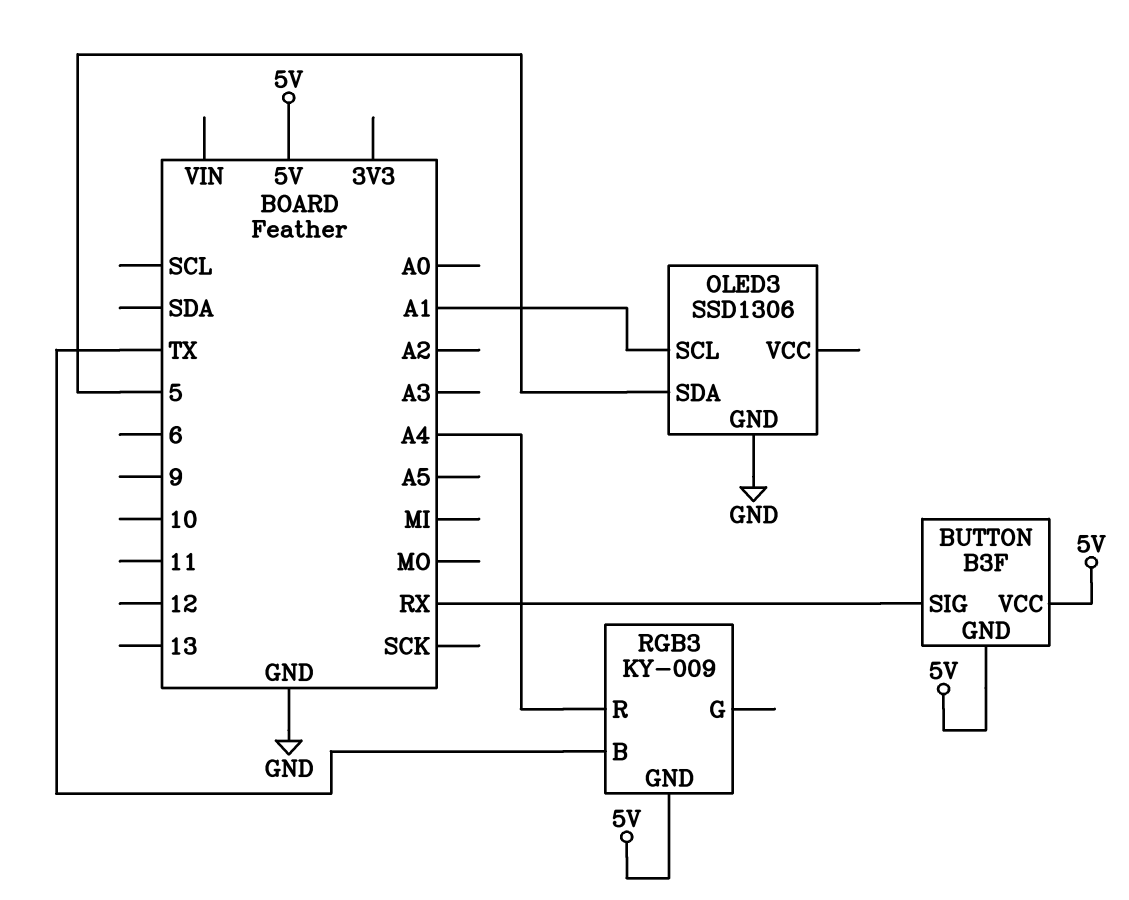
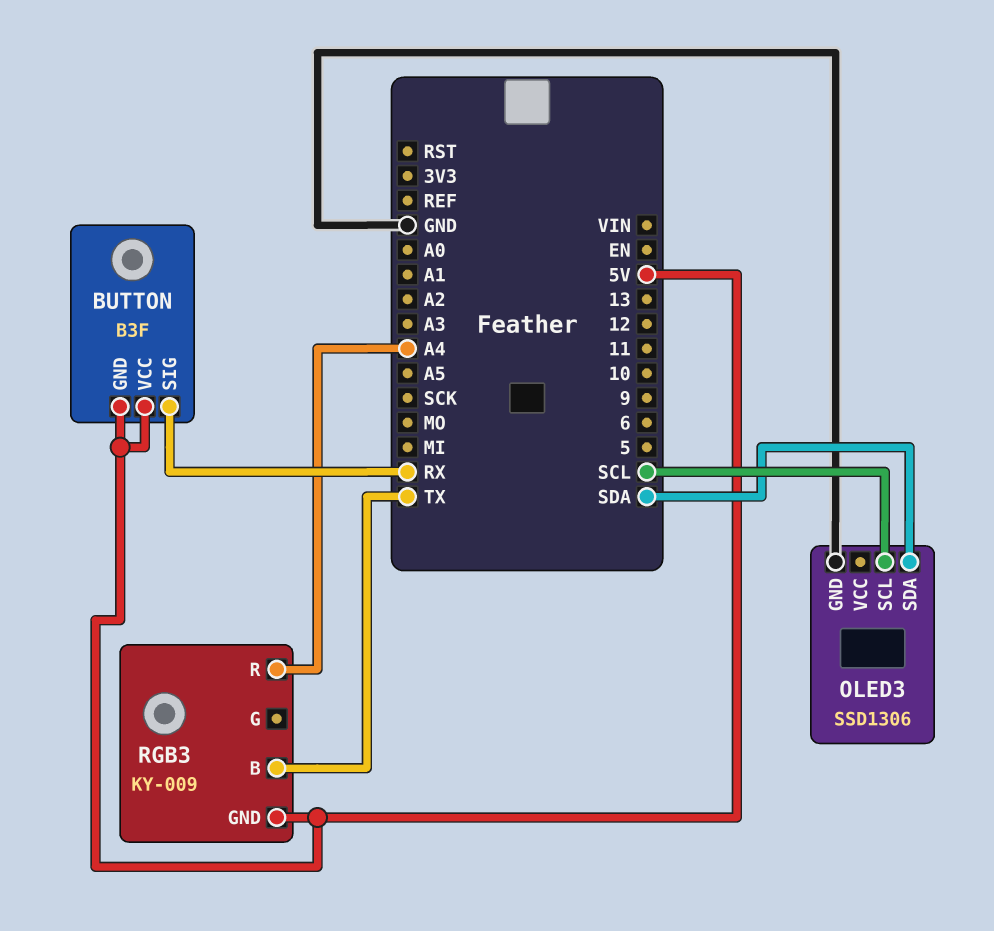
OLED3 pin SCL: A1 -> SCL
OLED3 pin SDA: 5 -> SDA

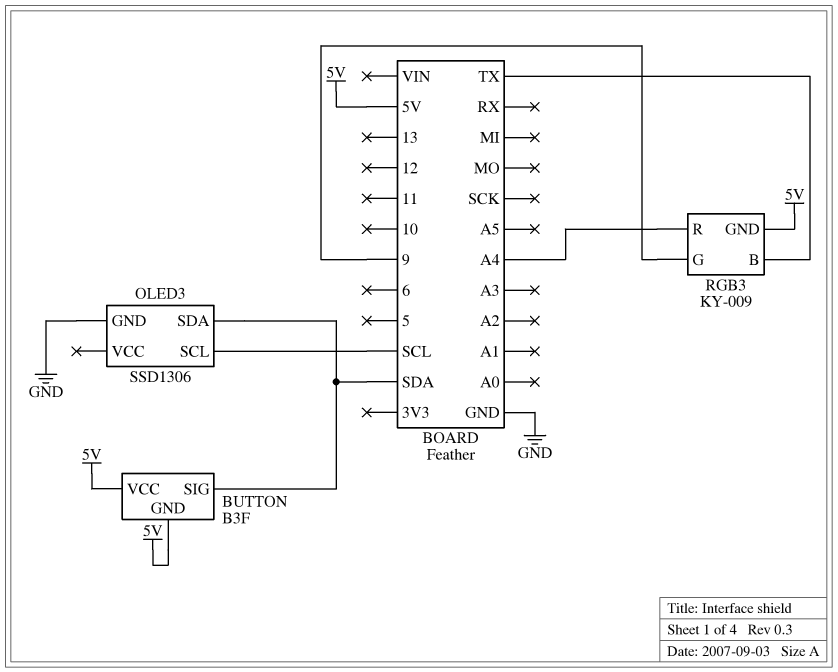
BUTTON pin SIG: RX -> SDA
RGB3 pin G: none -> 9

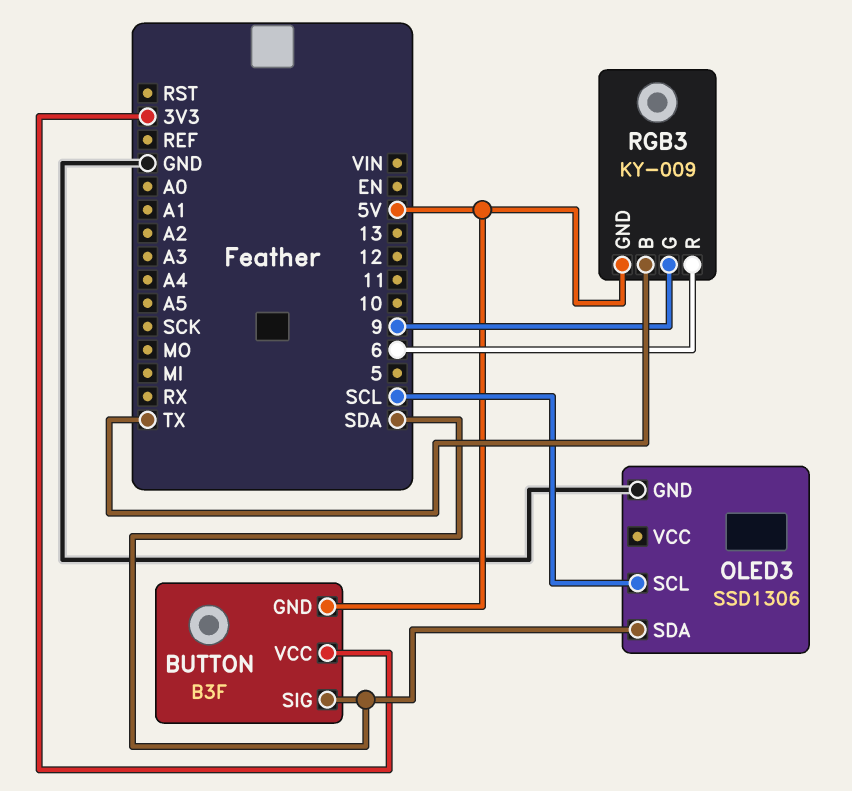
BUTTON pin VCC: 5V -> 3V3
RGB3 pin R: A4 -> 6

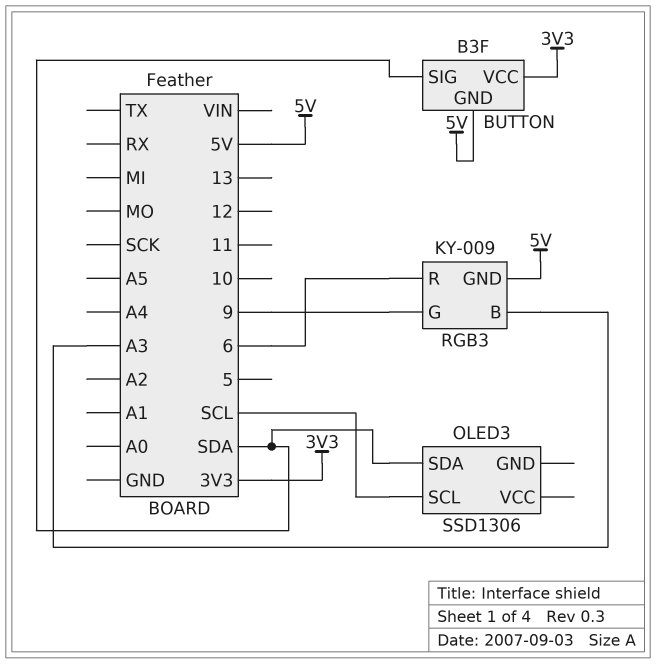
OLED3 pin GND: GND -> none
RGB3 pin B: TX -> A3

